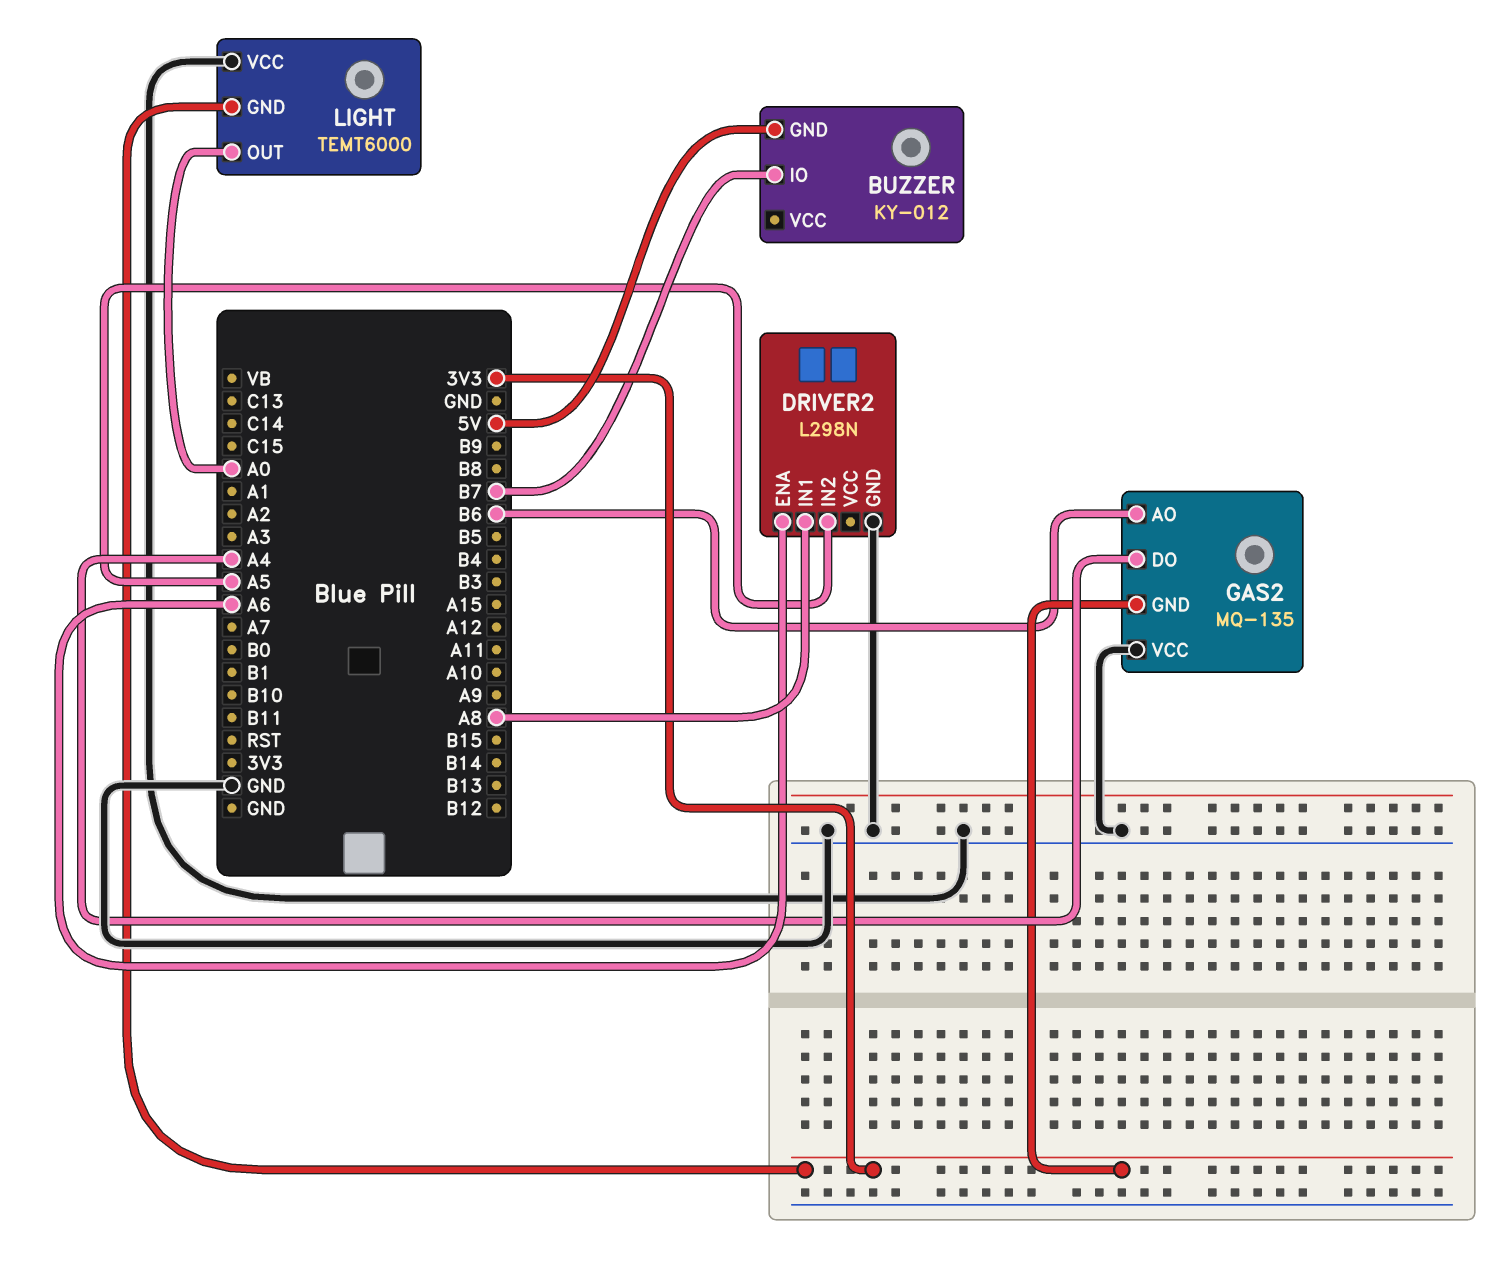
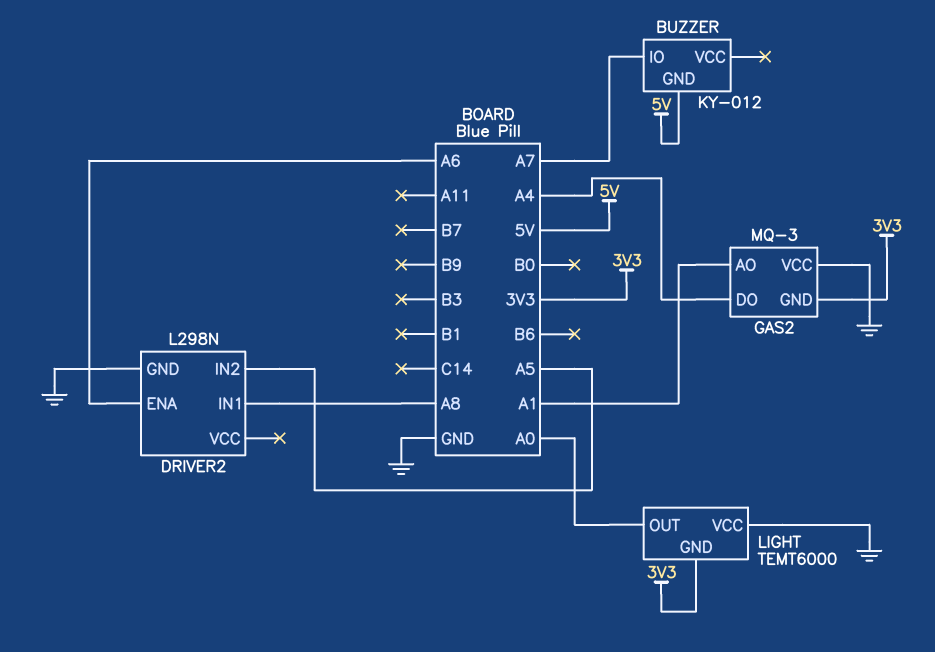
BUZZER pin IO: B7 -> A7
GAS2: MQ-135 -> MQ-3
GAS2 pin AO: B6 -> A1

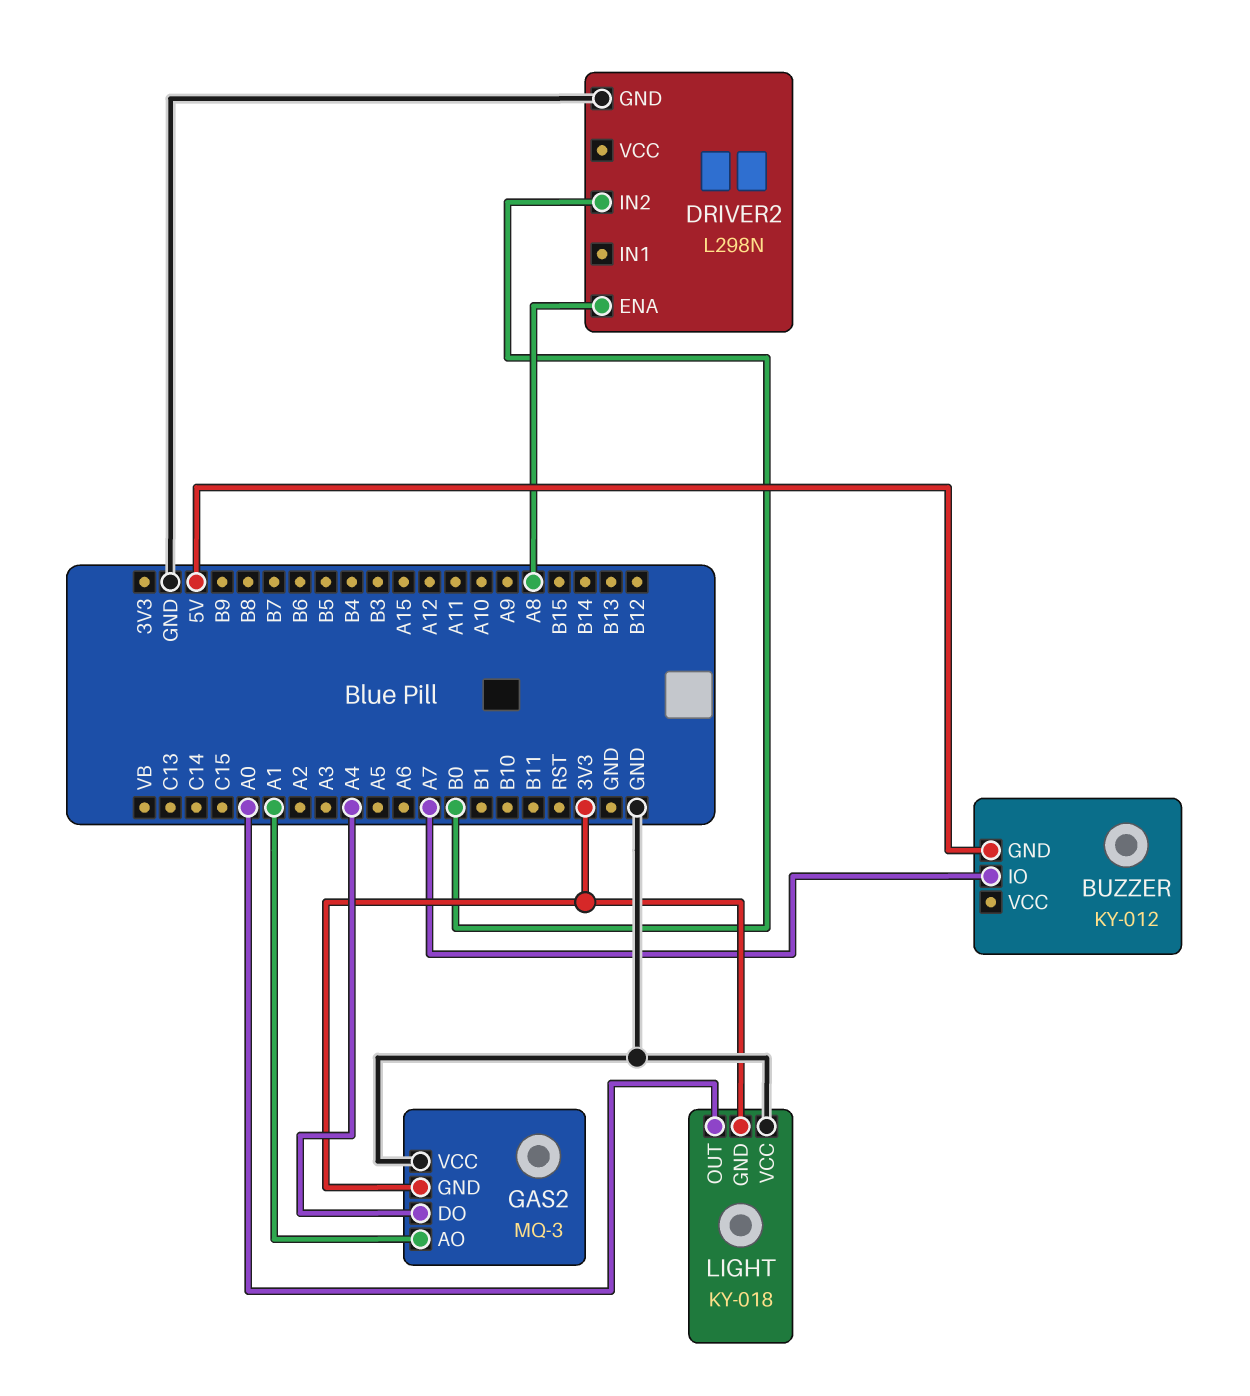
DRIVER2 pin ENA: A6 -> A8
DRIVER2 pin IN1: A8 -> none
DRIVER2 pin IN2: A5 -> B0
LIGHT: TEMT6000 -> KY-018

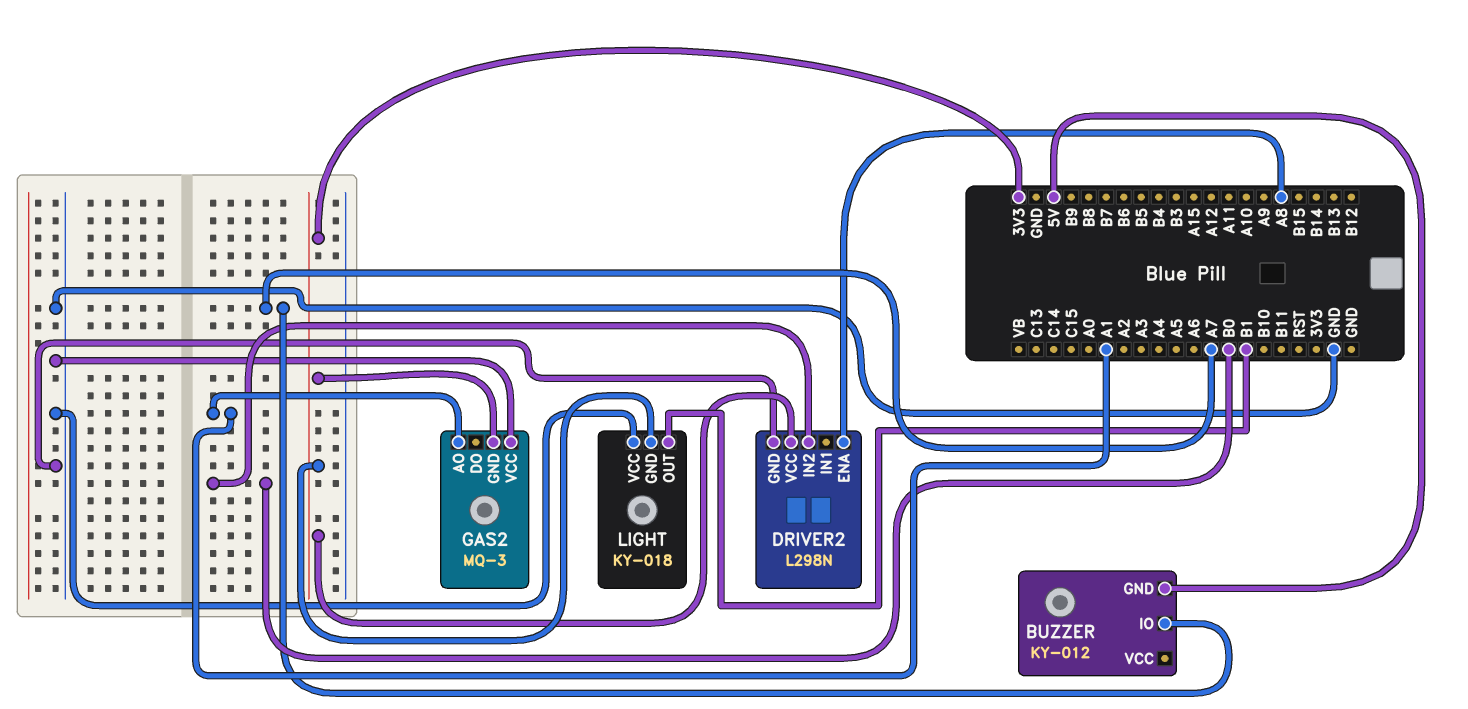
DRIVER2 pin VCC: none -> 3V3
GAS2 pin DO: A4 -> none
LIGHT pin OUT: A0 -> B1

